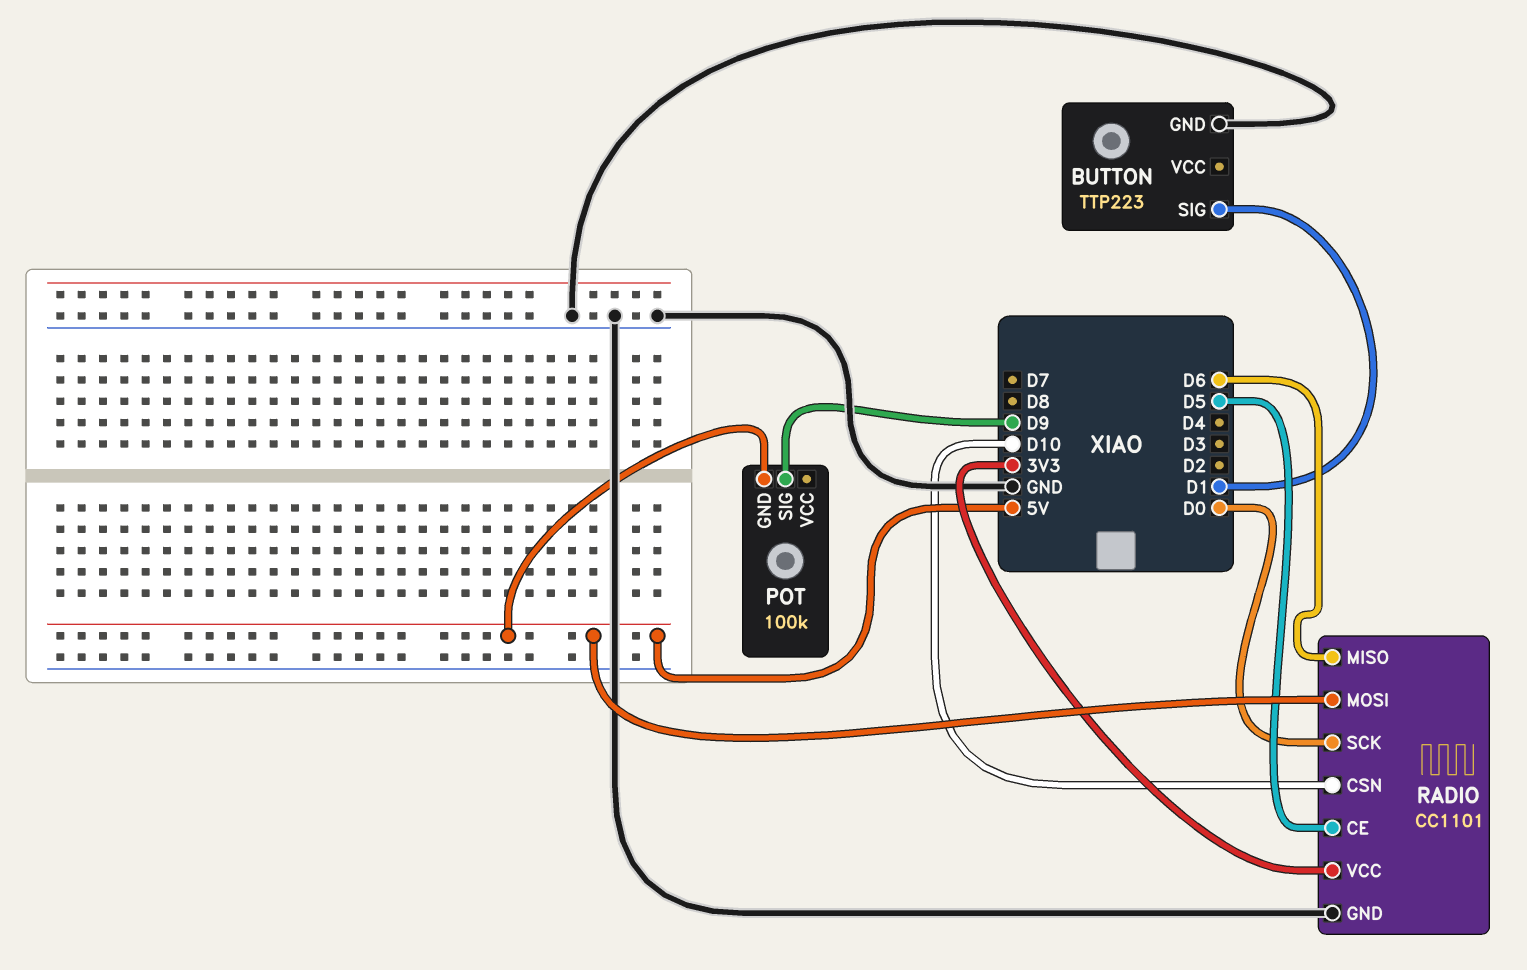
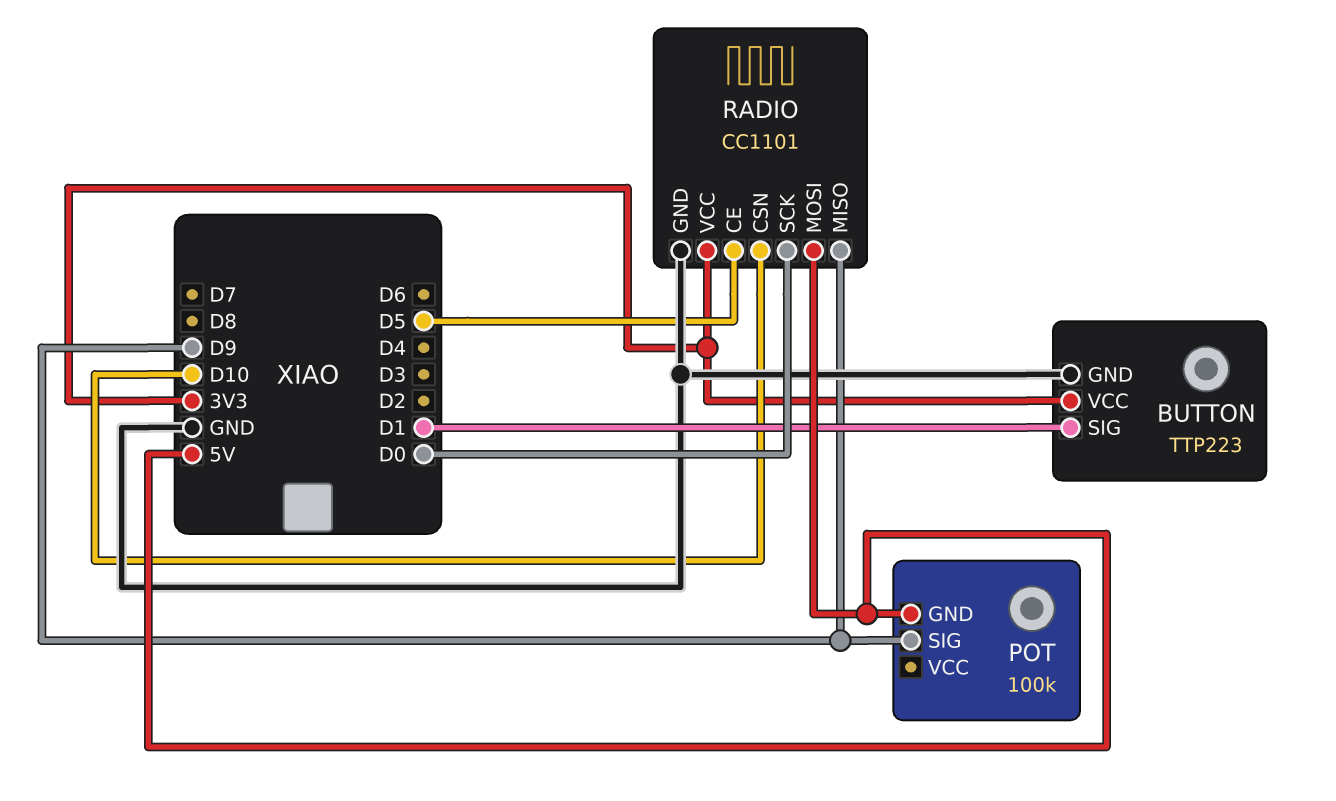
BUTTON pin VCC: none -> 3V3
RADIO pin MISO: D6 -> D9

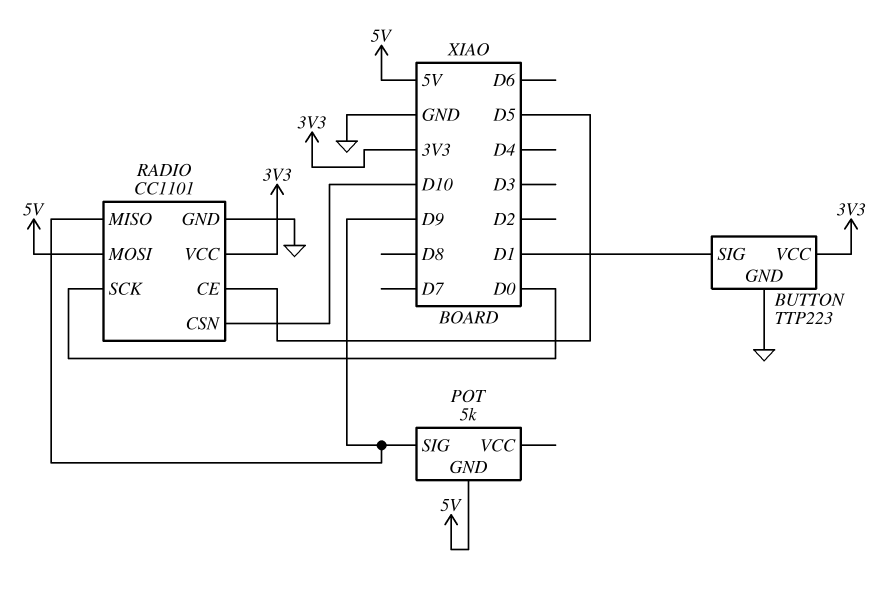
POT: 100k -> 5k

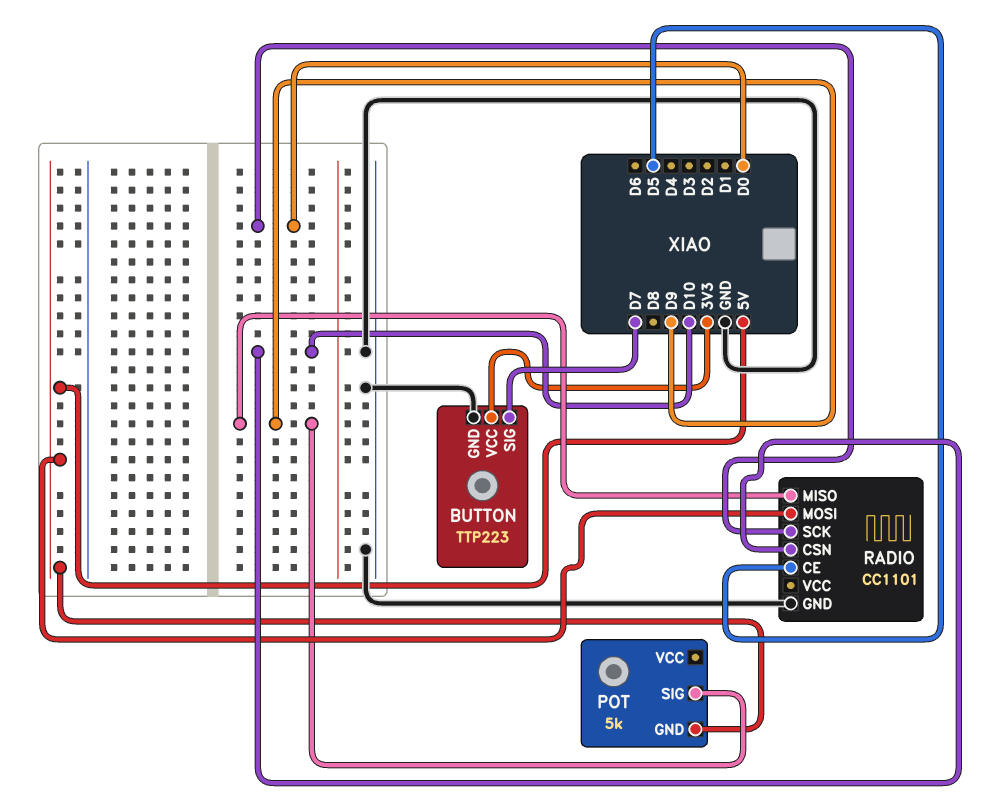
BUTTON pin SIG: D1 -> D7
RADIO pin VCC: 3V3 -> none

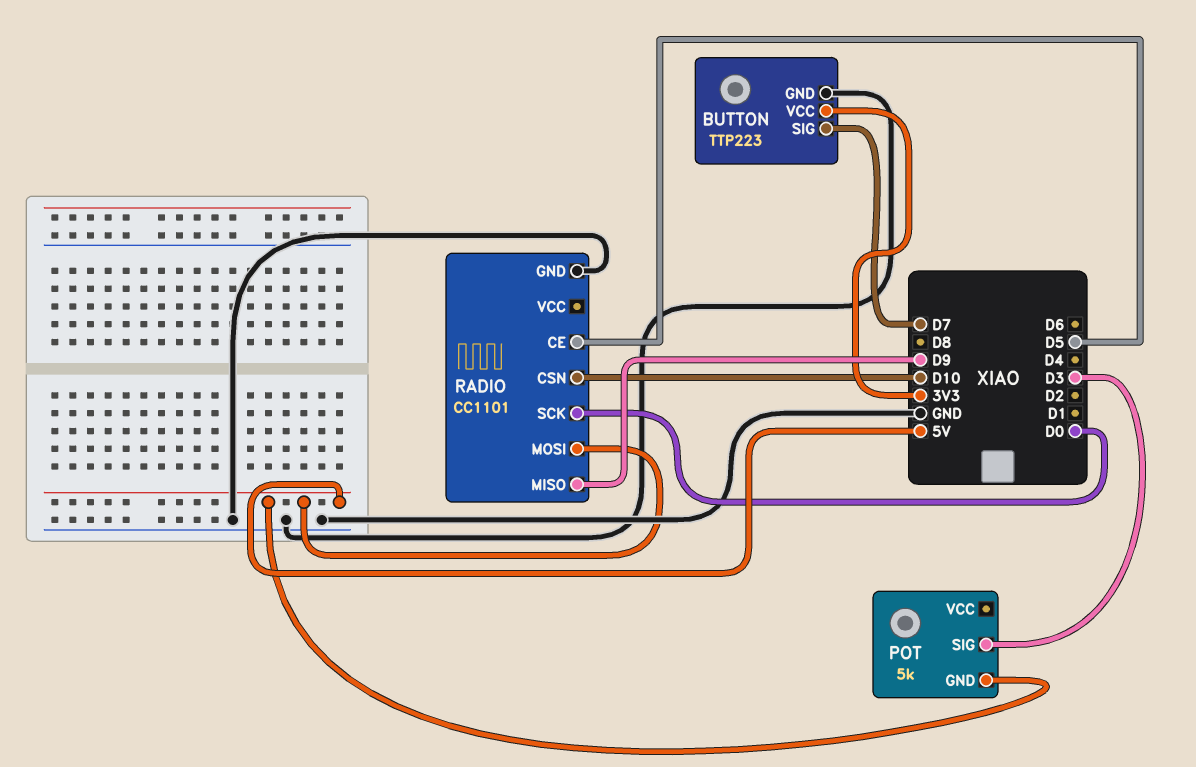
POT pin SIG: D9 -> D3

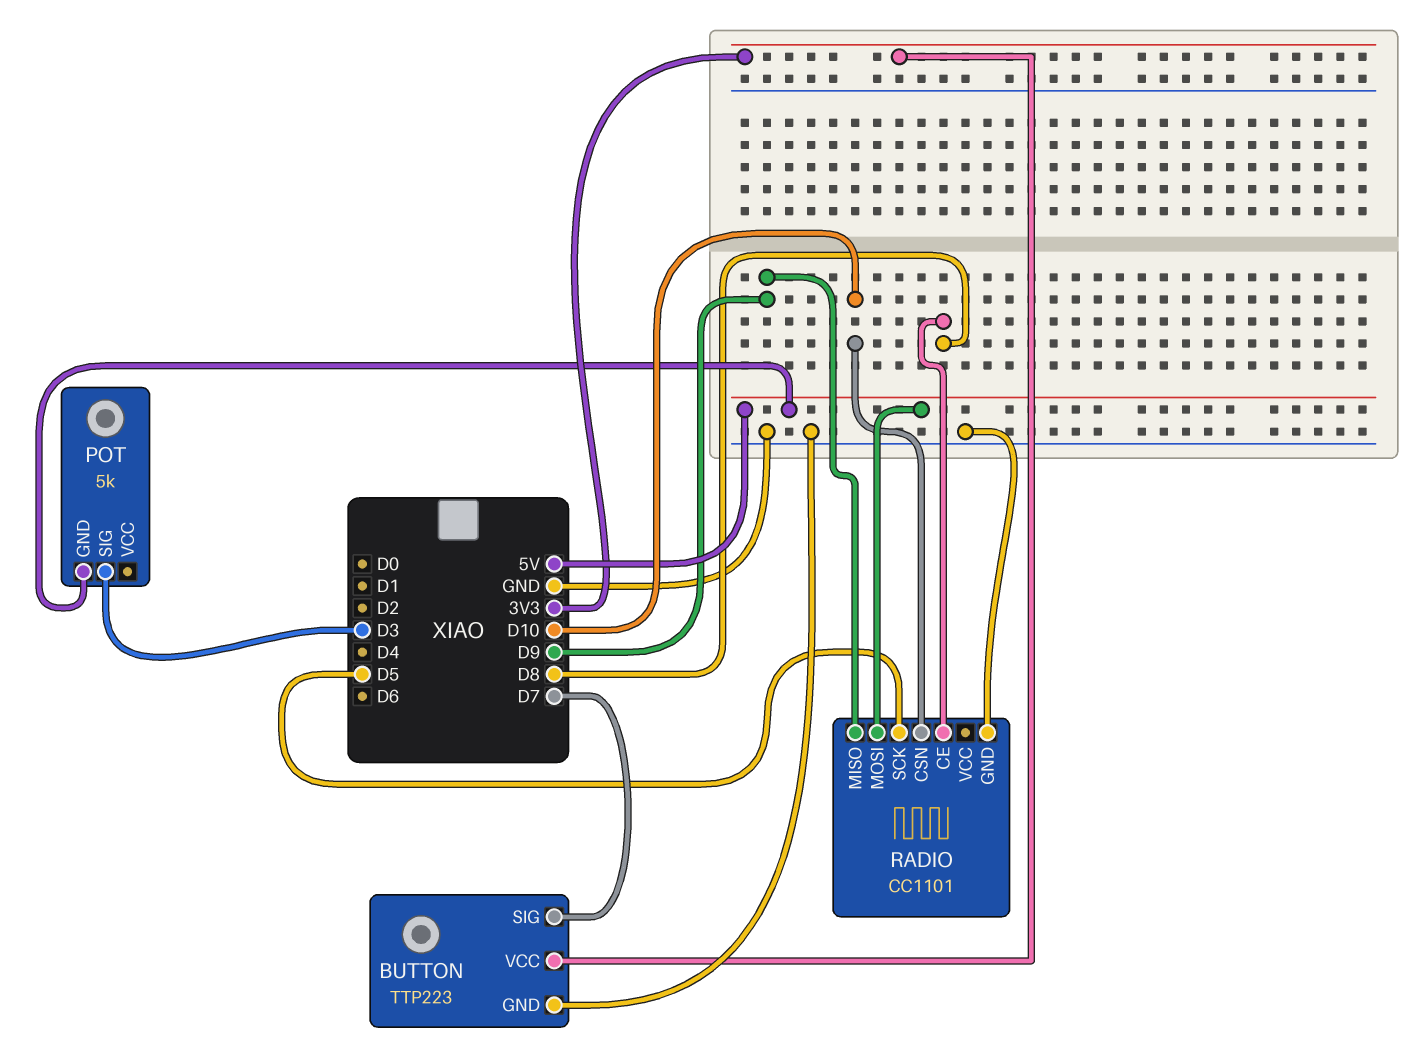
RADIO pin CE: D5 -> D8
RADIO pin SCK: D0 -> D5

